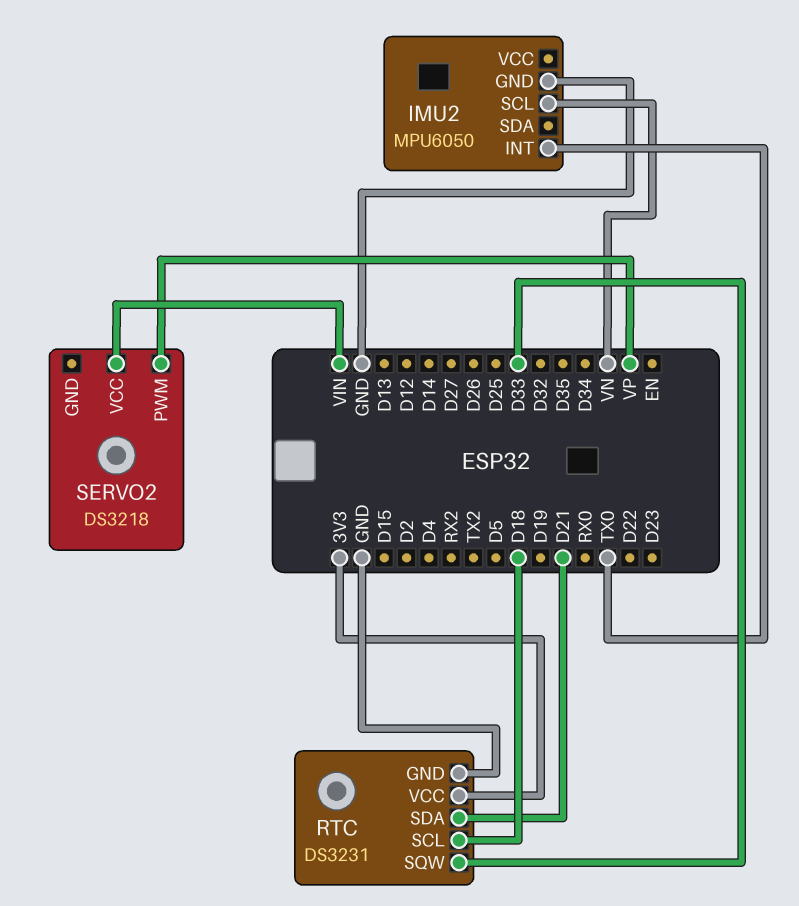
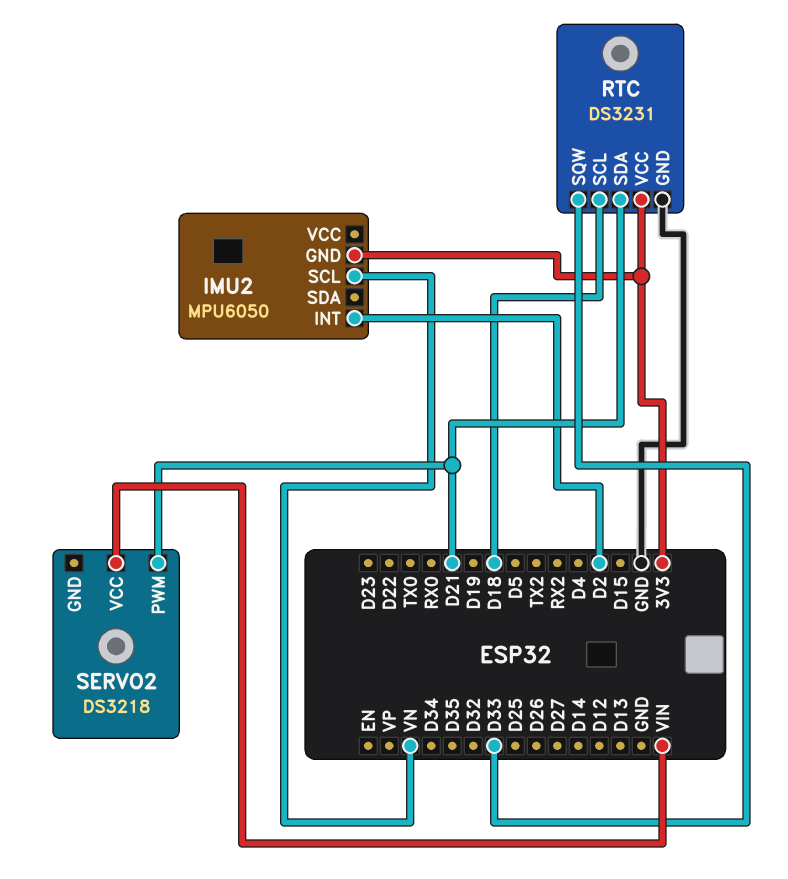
IMU2 pin GND: GND -> 3V3
IMU2 pin INT: TX0 -> D2
SERVO2 pin PWM: VP -> D21

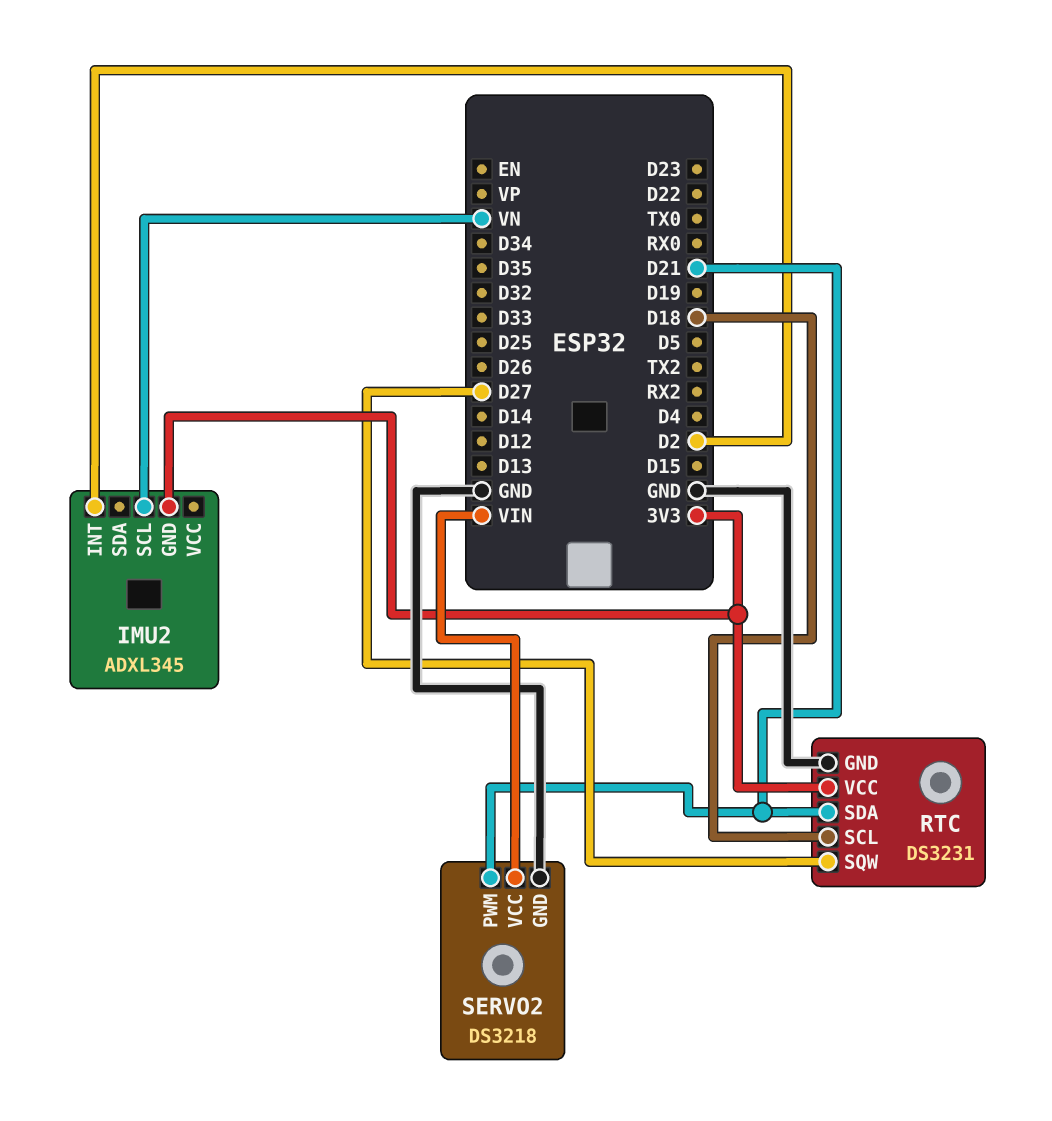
IMU2: MPU6050 -> ADXL345
RTC pin SQW: D33 -> D27
SERVO2 pin GND: none -> GND

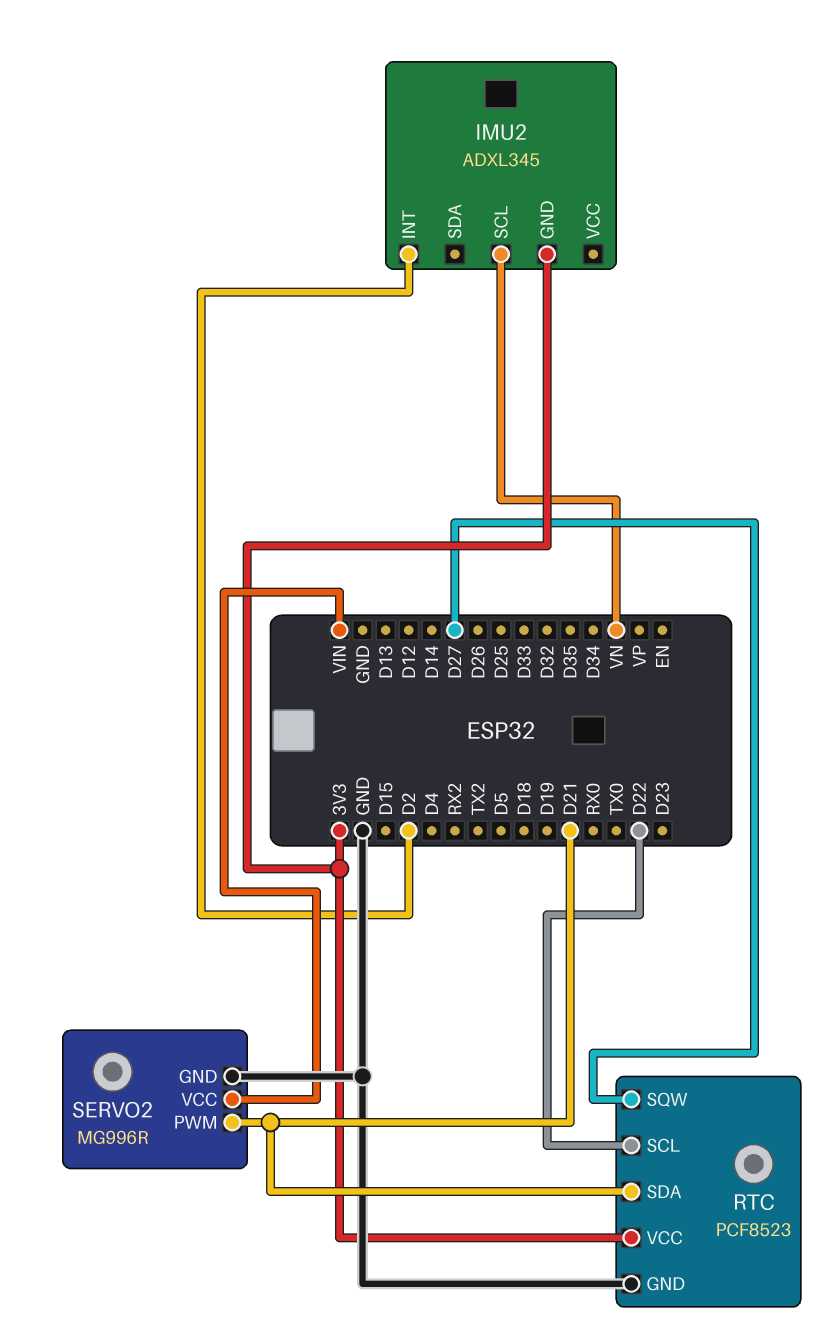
RTC: DS3231 -> PCF8523
RTC pin SCL: D18 -> D22
SERVO2: DS3218 -> MG996R

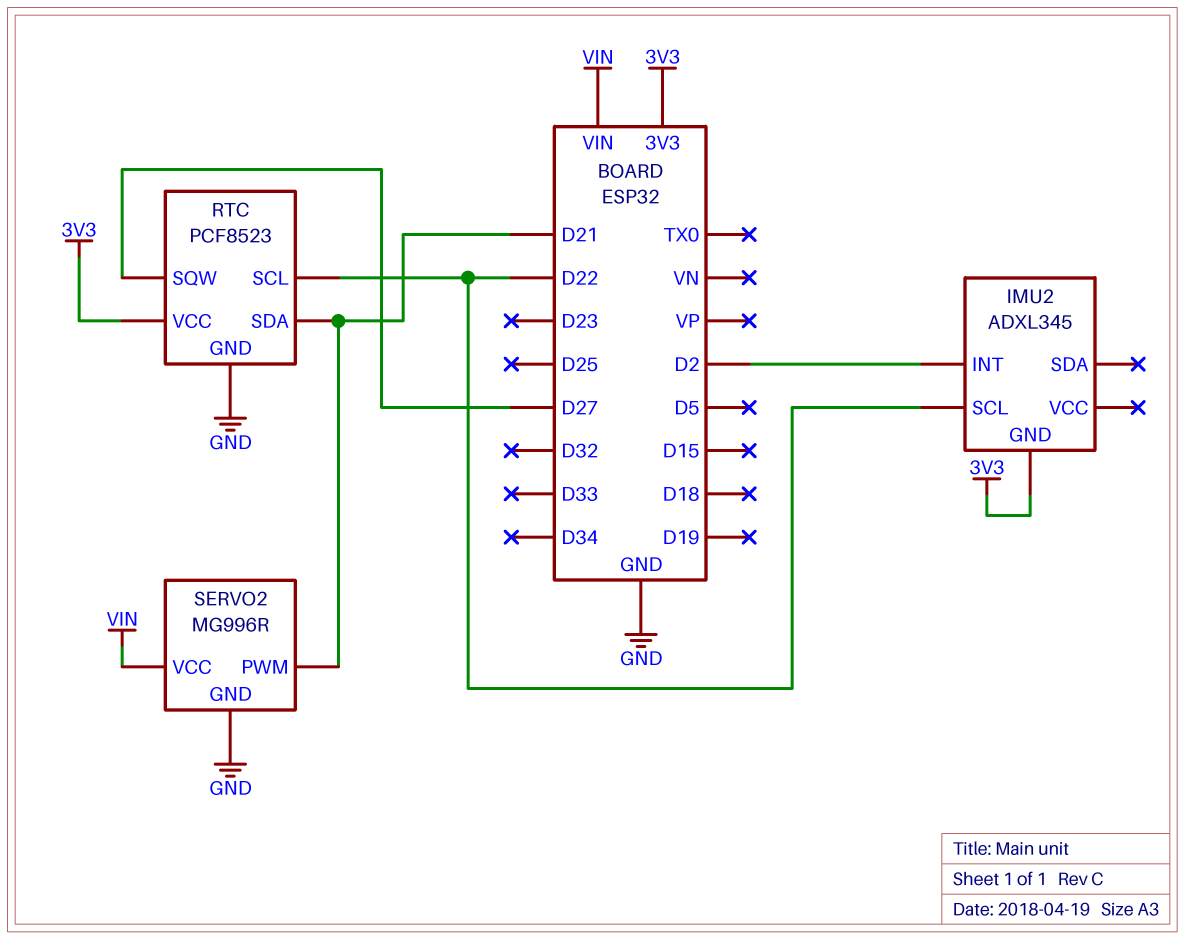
IMU2 pin SCL: VN -> D22

